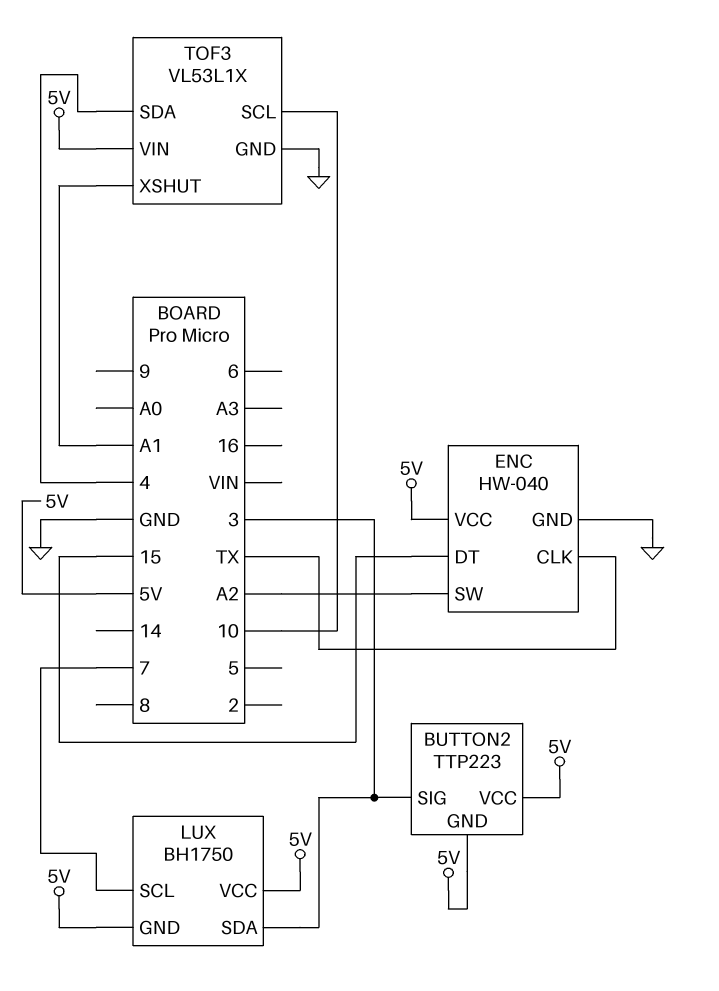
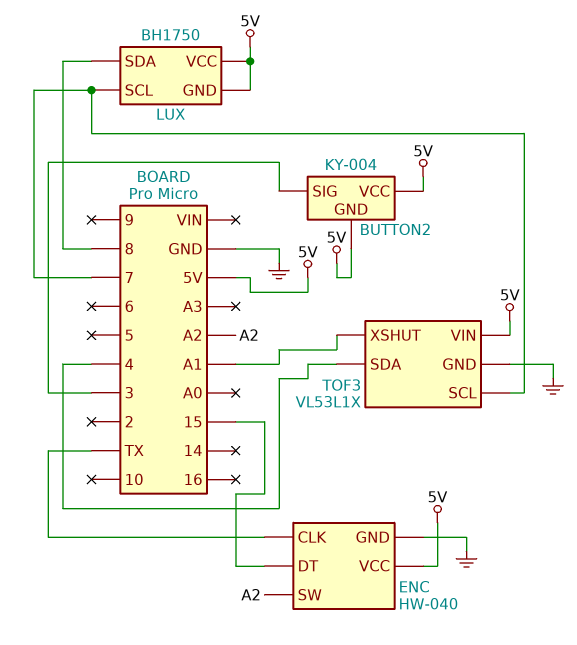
BUTTON2: TTP223 -> KY-004
LUX pin SDA: 3 -> 8
TOF3 pin SCL: 10 -> 7

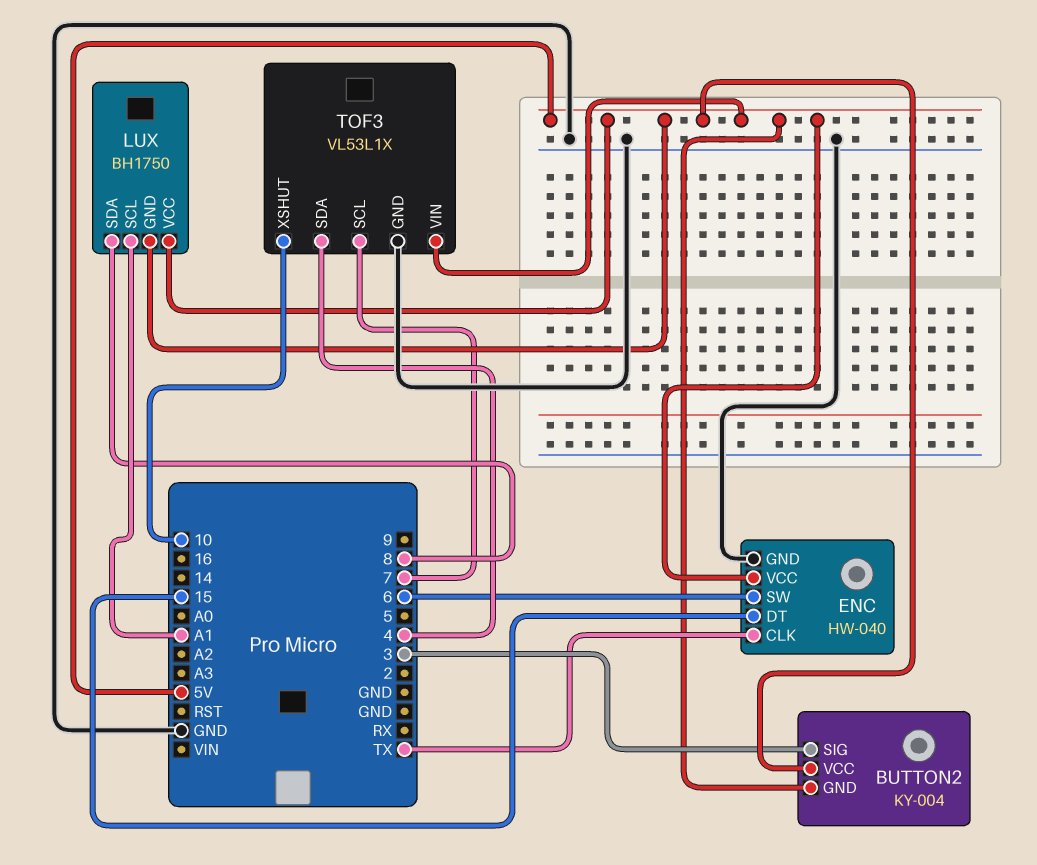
ENC pin SW: A2 -> 6
LUX pin SCL: 7 -> A1
TOF3 pin XSHUT: A1 -> 10

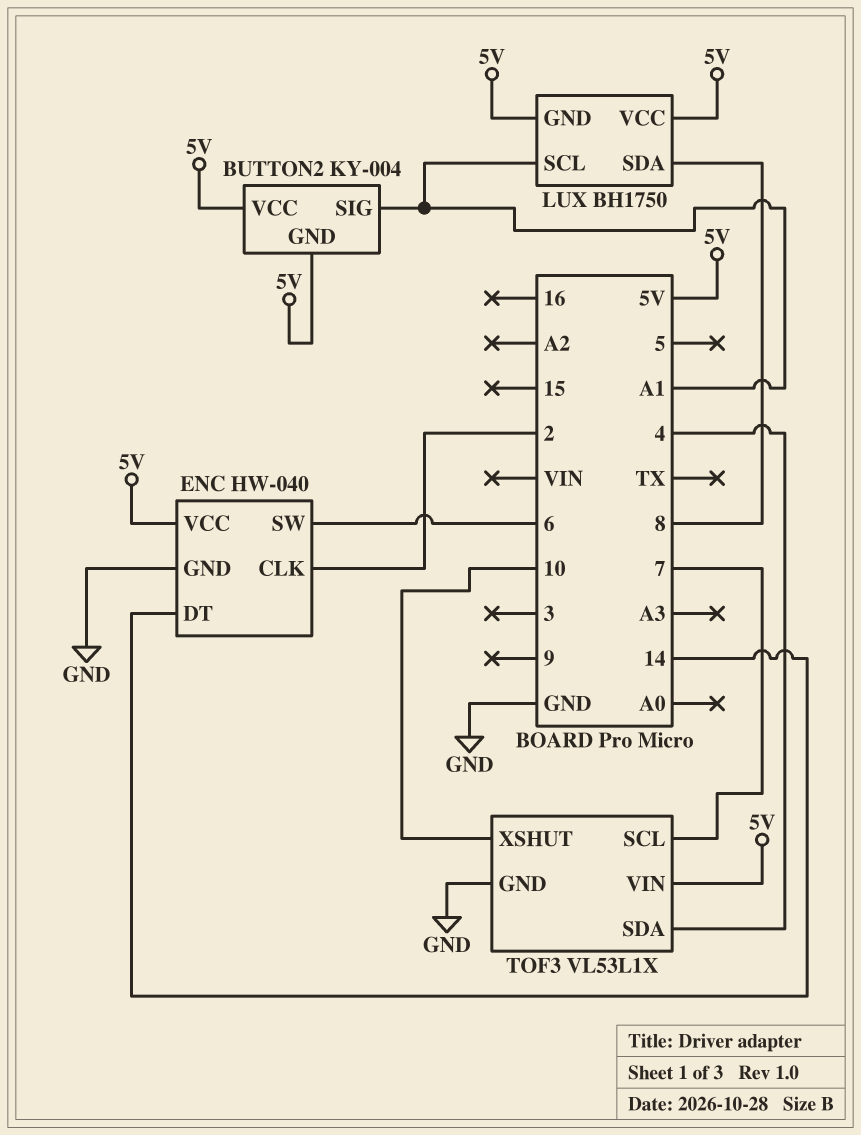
BUTTON2 pin SIG: 3 -> A1
ENC pin CLK: TX -> 2
ENC pin DT: 15 -> 14

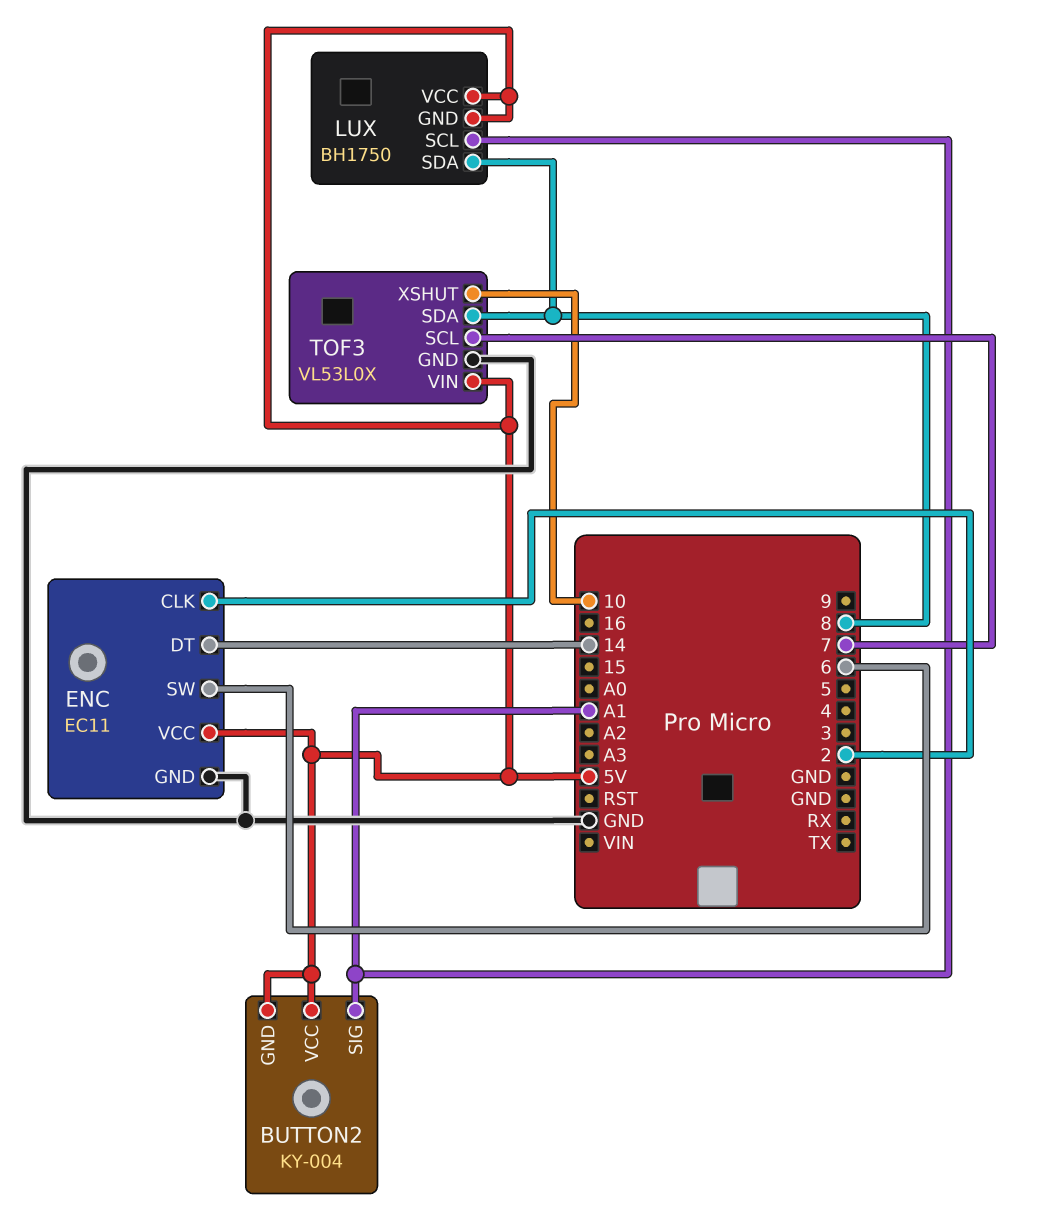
ENC: HW-040 -> EC11
TOF3: VL53L1X -> VL53L0X
TOF3 pin SDA: 4 -> 8

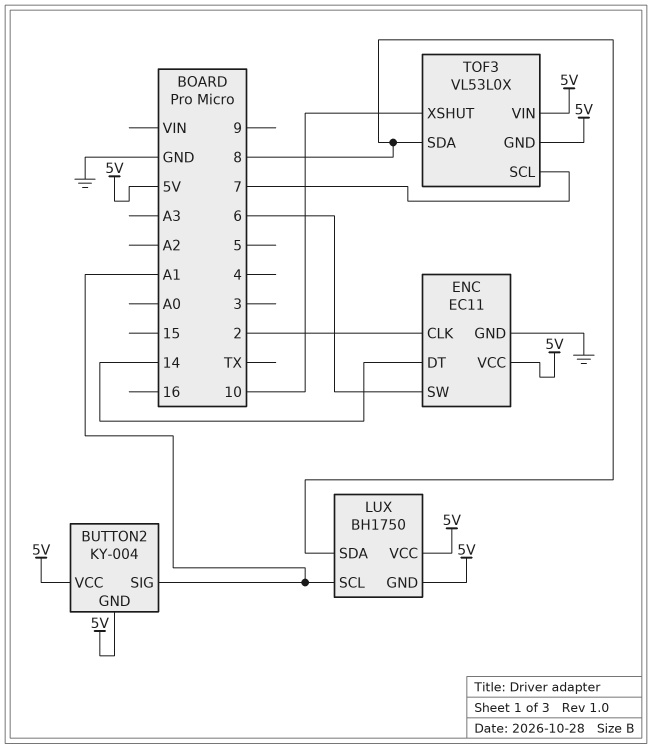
TOF3 pin GND: GND -> 5V

